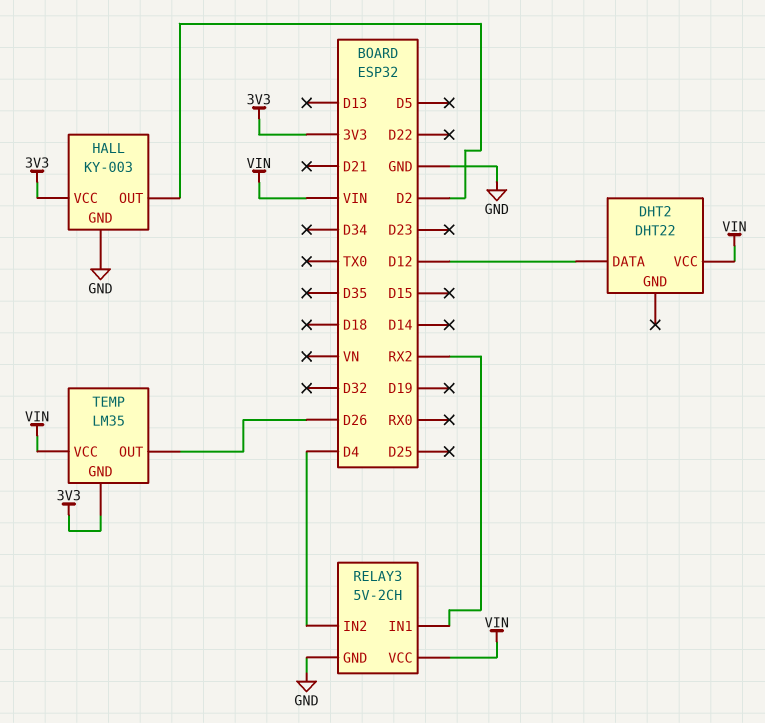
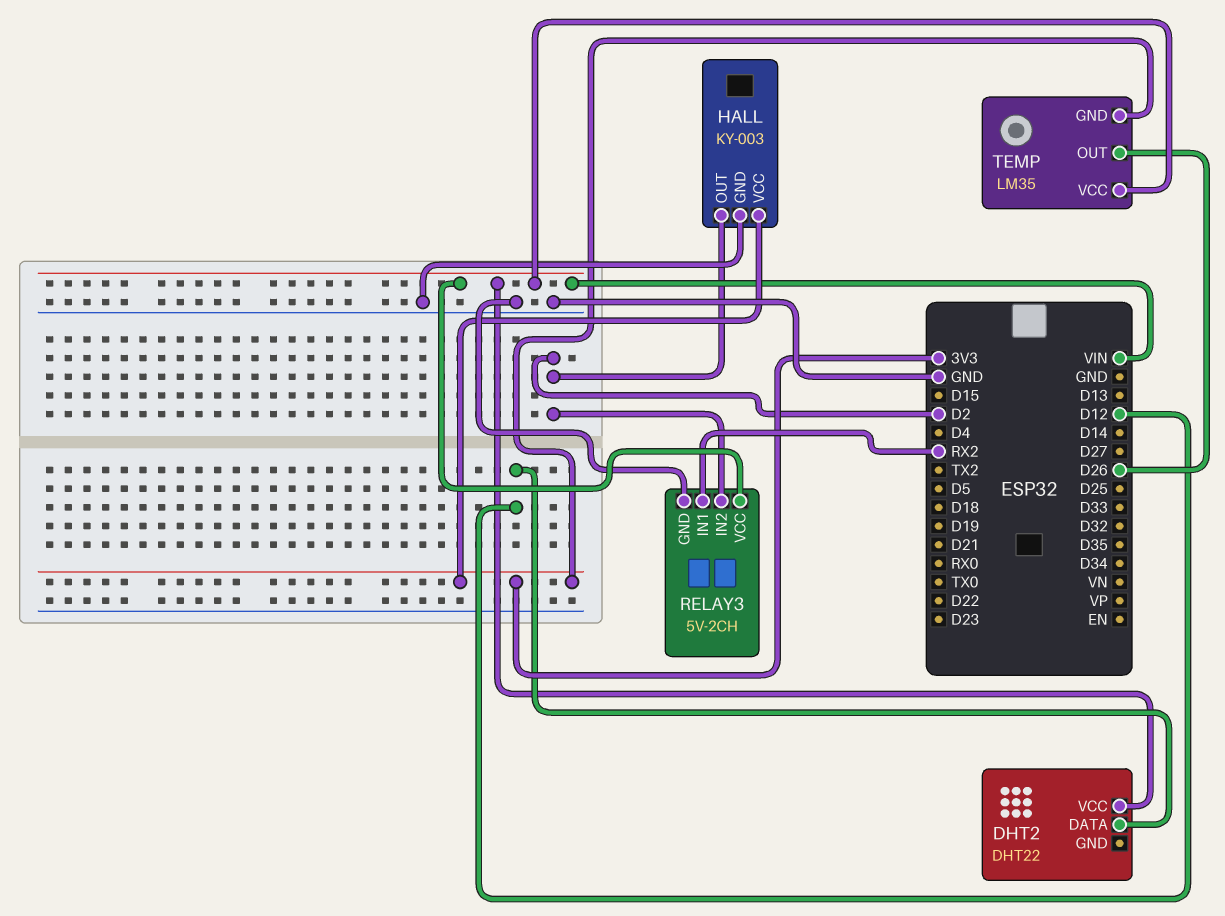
RELAY3 pin IN2: D4 -> D2

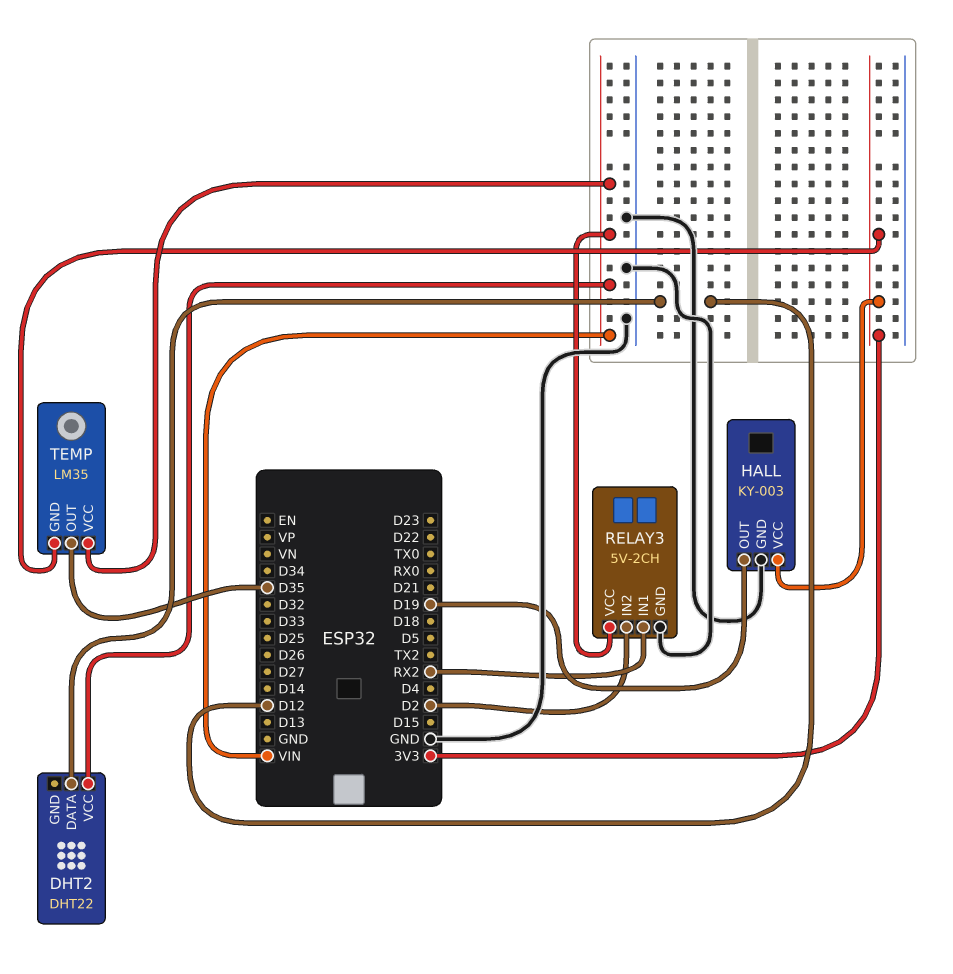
HALL pin OUT: D2 -> D19
TEMP pin OUT: D26 -> D35

